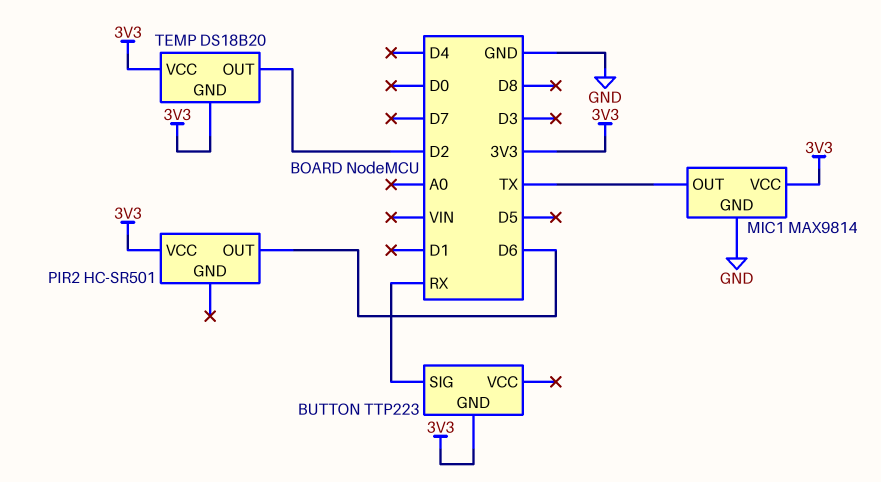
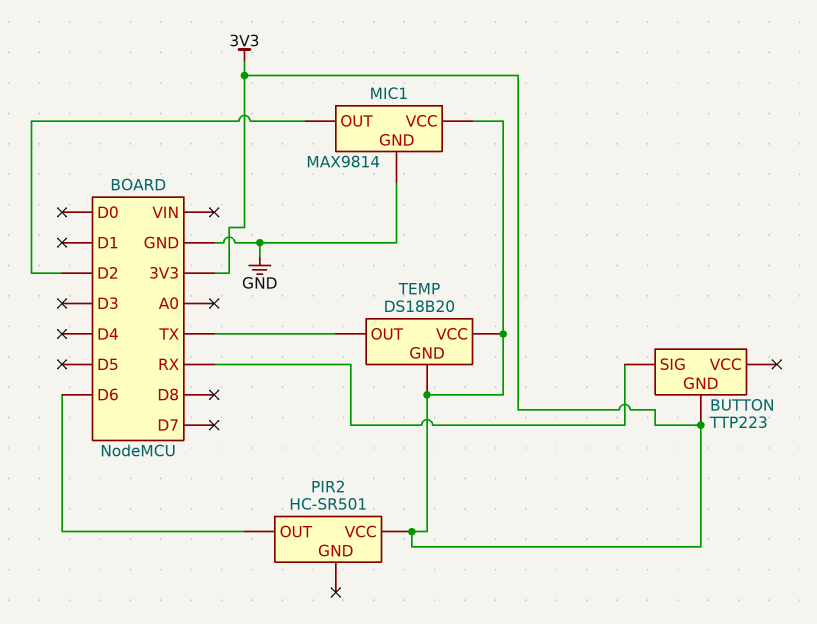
MIC1 pin OUT: TX -> D2
TEMP pin OUT: D2 -> TX

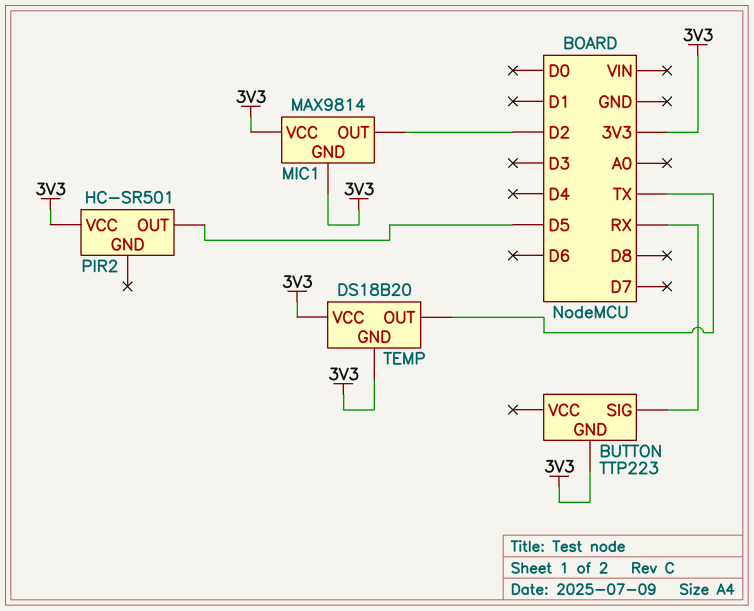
MIC1 pin GND: GND -> 3V3
PIR2 pin OUT: D6 -> D5

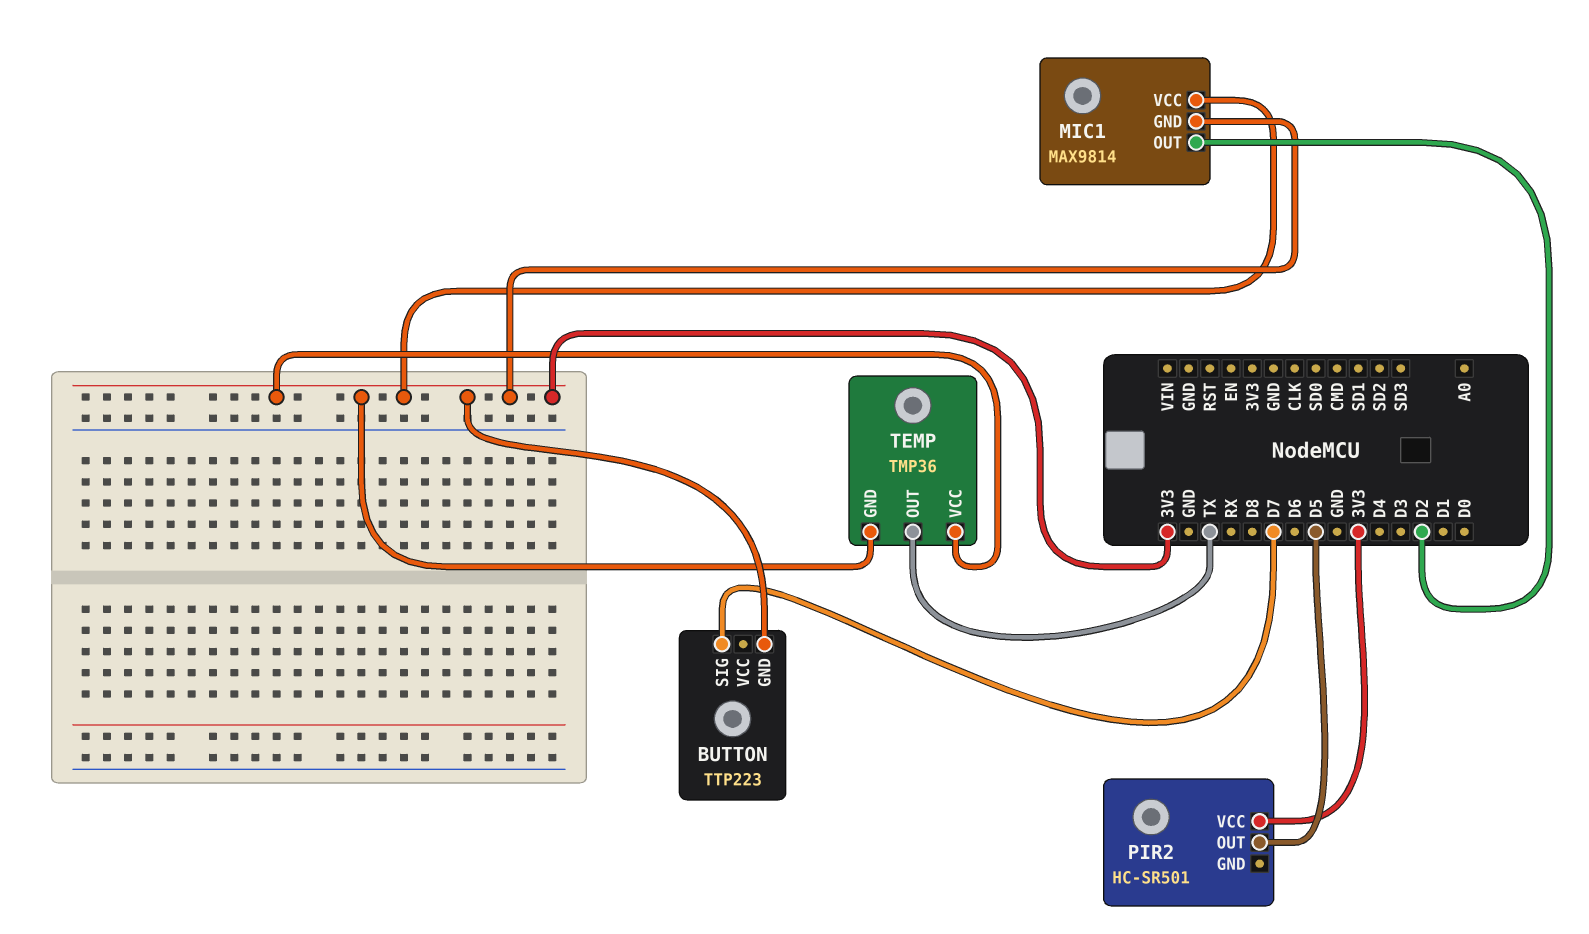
BUTTON pin SIG: RX -> D7
TEMP: DS18B20 -> TMP36

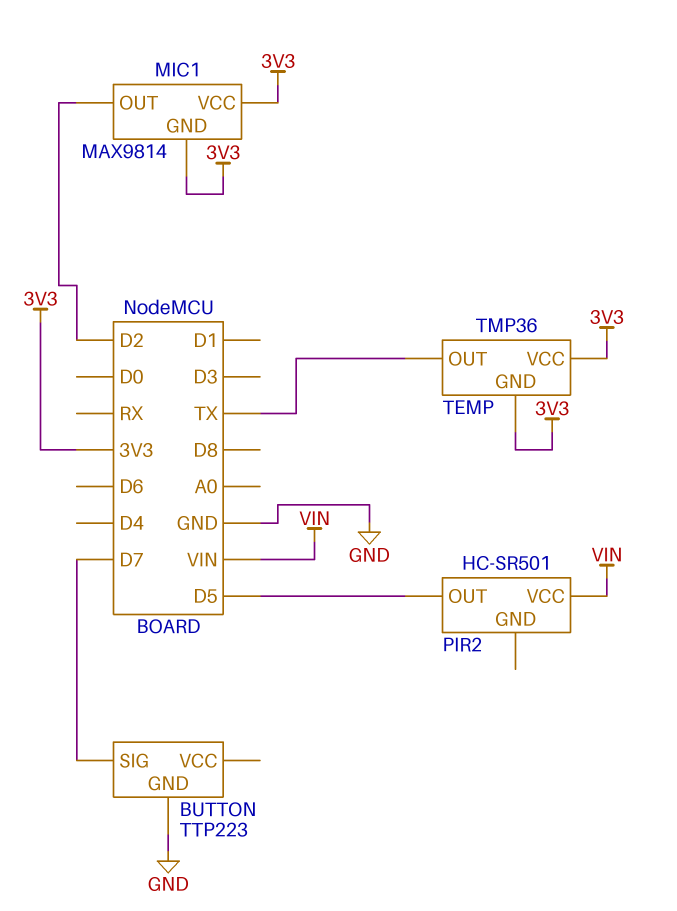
BUTTON pin GND: 3V3 -> GND
PIR2 pin VCC: 3V3 -> VIN

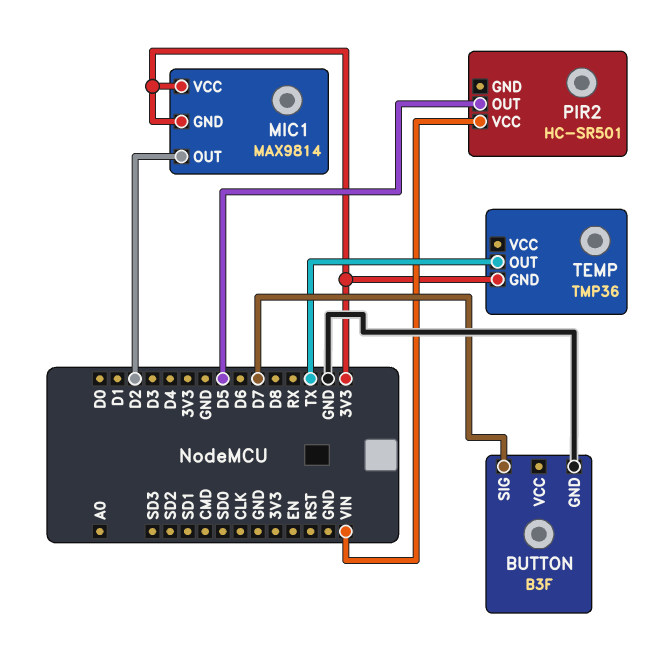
BUTTON: TTP223 -> B3F
TEMP pin VCC: 3V3 -> none

